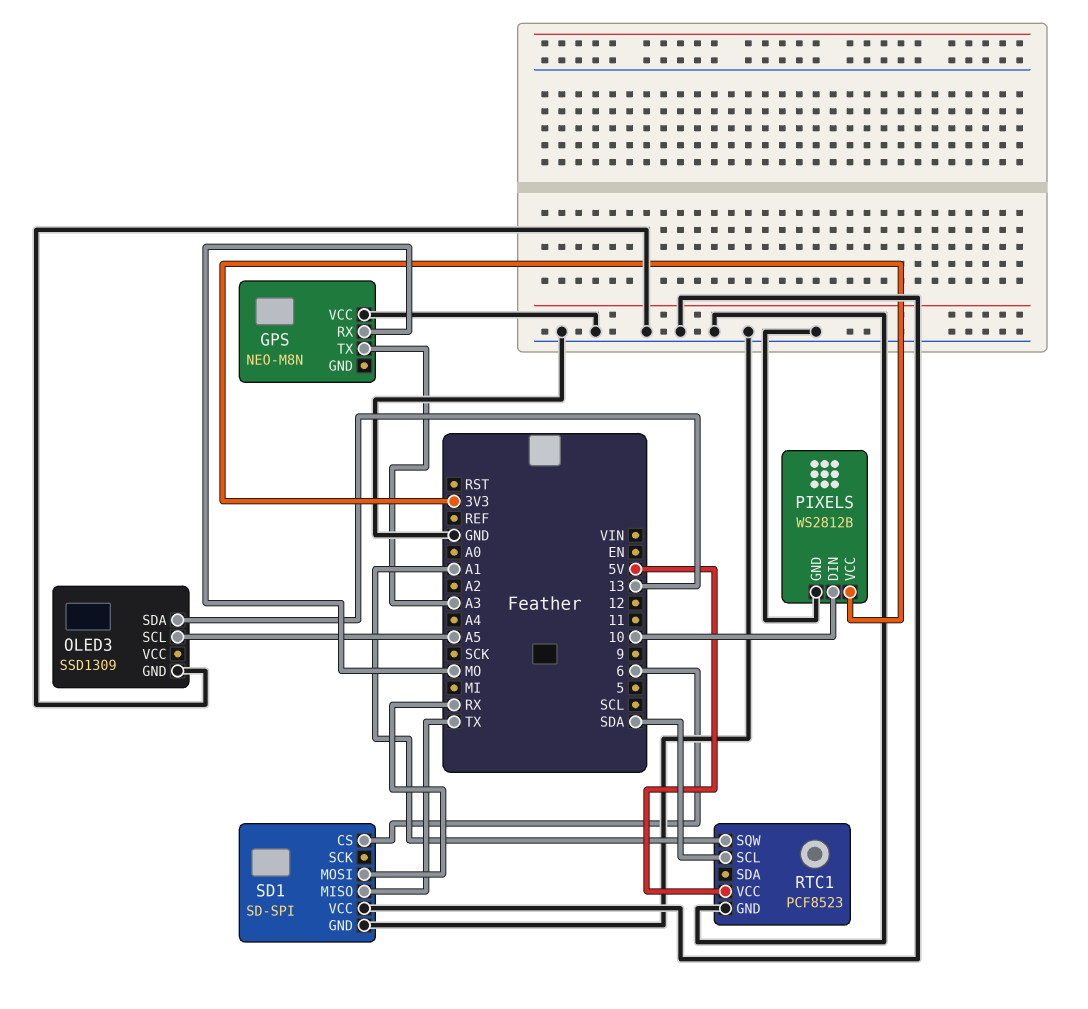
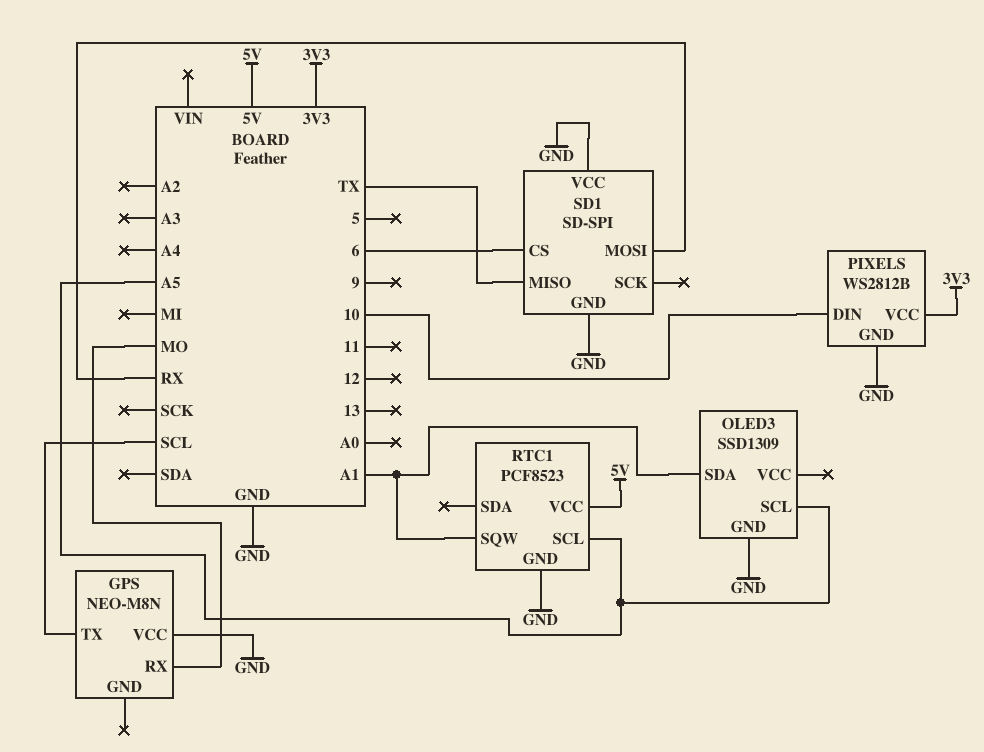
GPS pin TX: A3 -> SCL
OLED3 pin SDA: 13 -> A1
RTC1 pin SCL: SDA -> A5

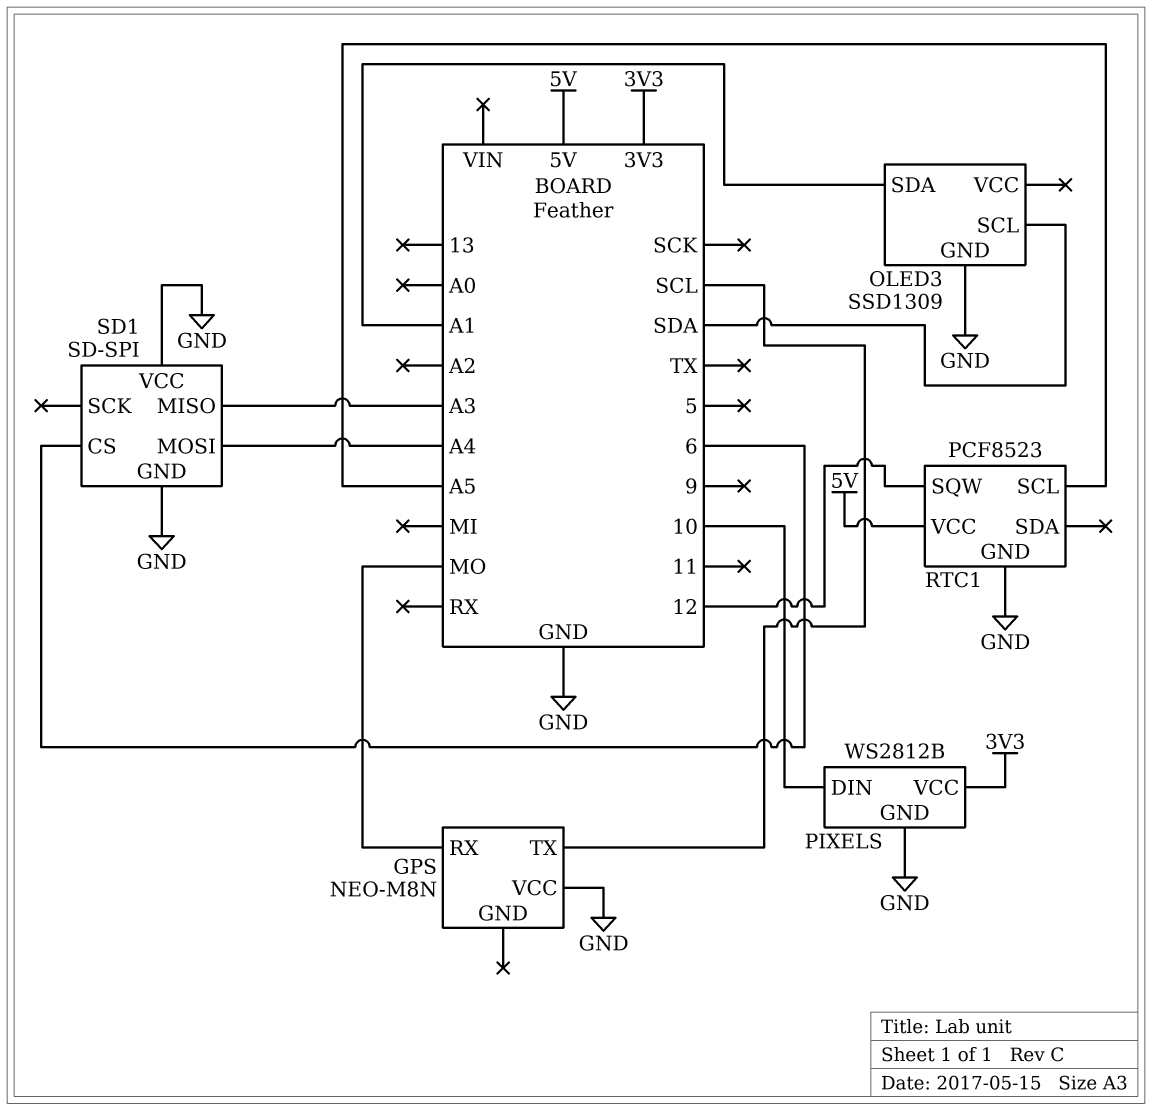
OLED3 pin SCL: A5 -> SDA
RTC1 pin SQW: A1 -> 12
SD1 pin MISO: TX -> A3
SD1 pin MOSI: RX -> A4

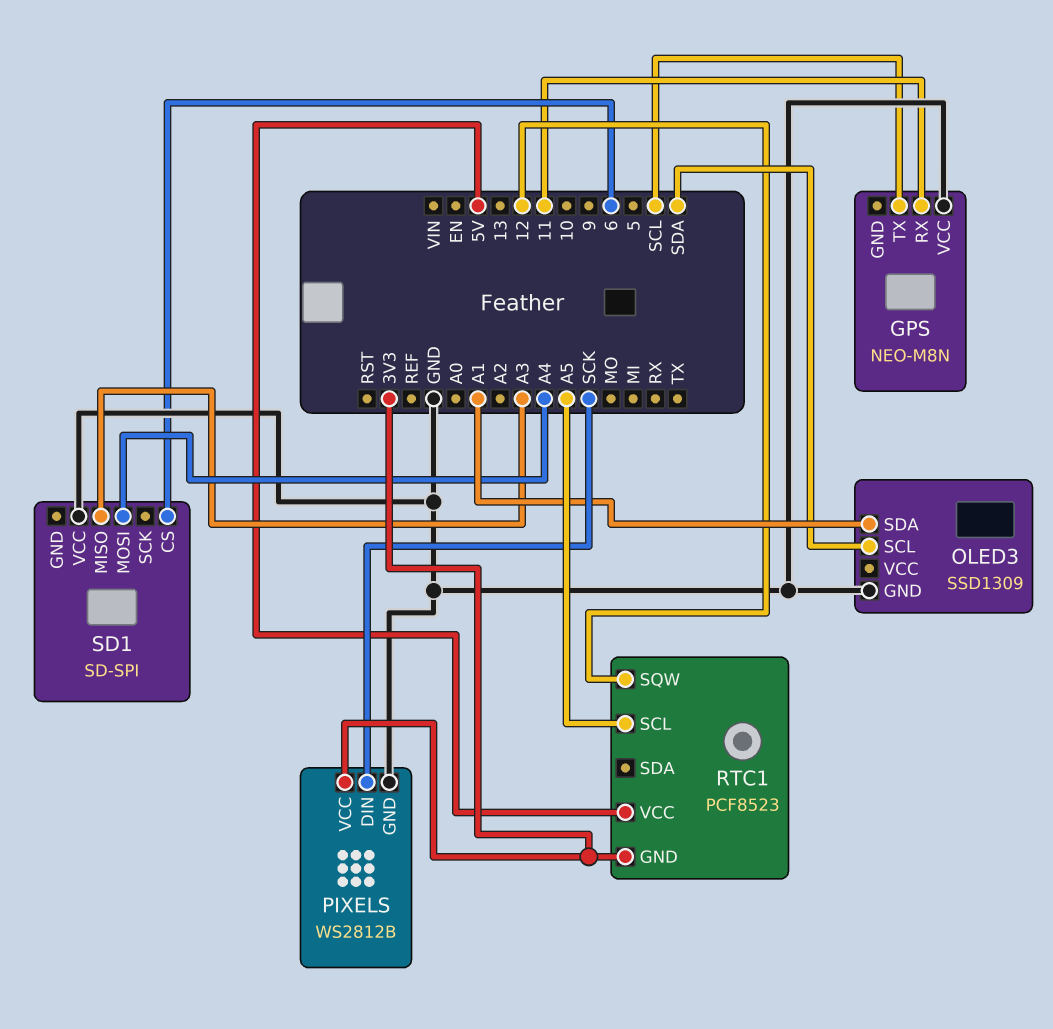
GPS pin RX: MO -> 11
PIXELS pin DIN: 10 -> SCK
RTC1 pin GND: GND -> 3V3
SD1 pin GND: GND -> none

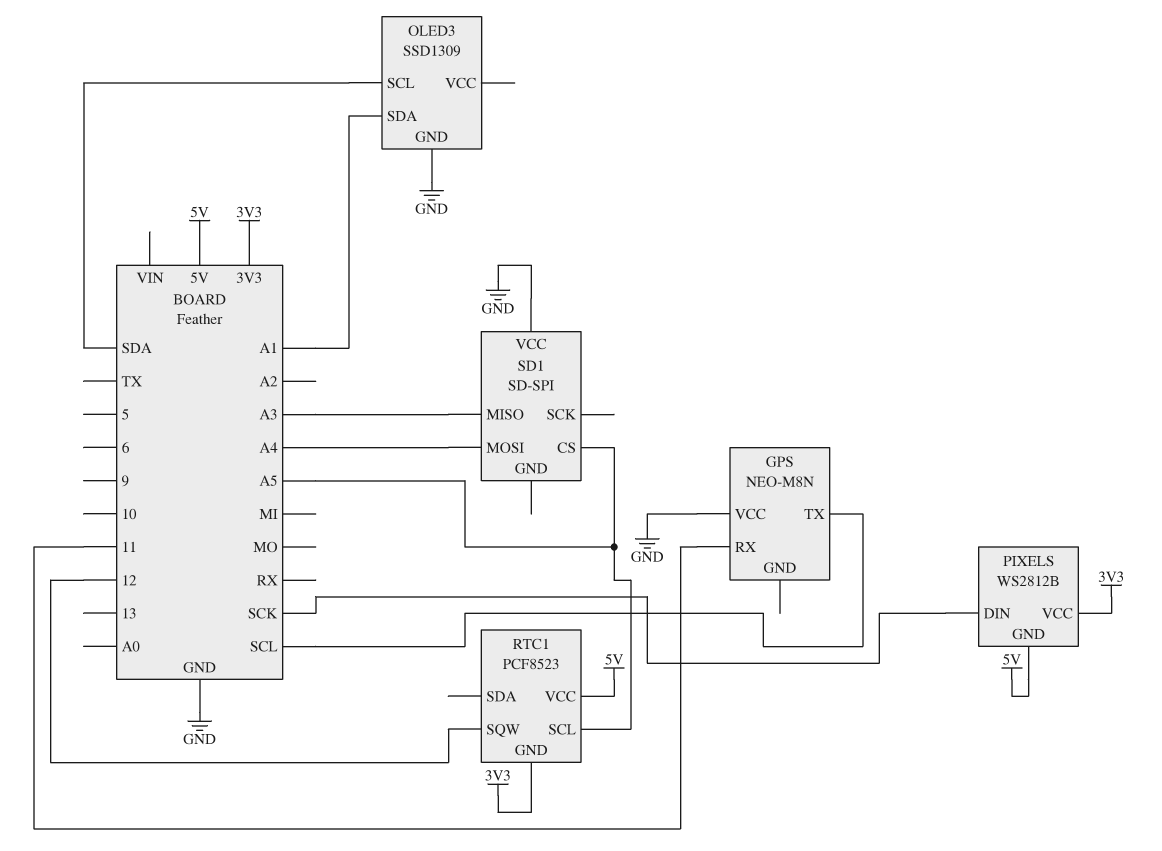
PIXELS pin GND: GND -> 5V
SD1 pin CS: 6 -> A5

